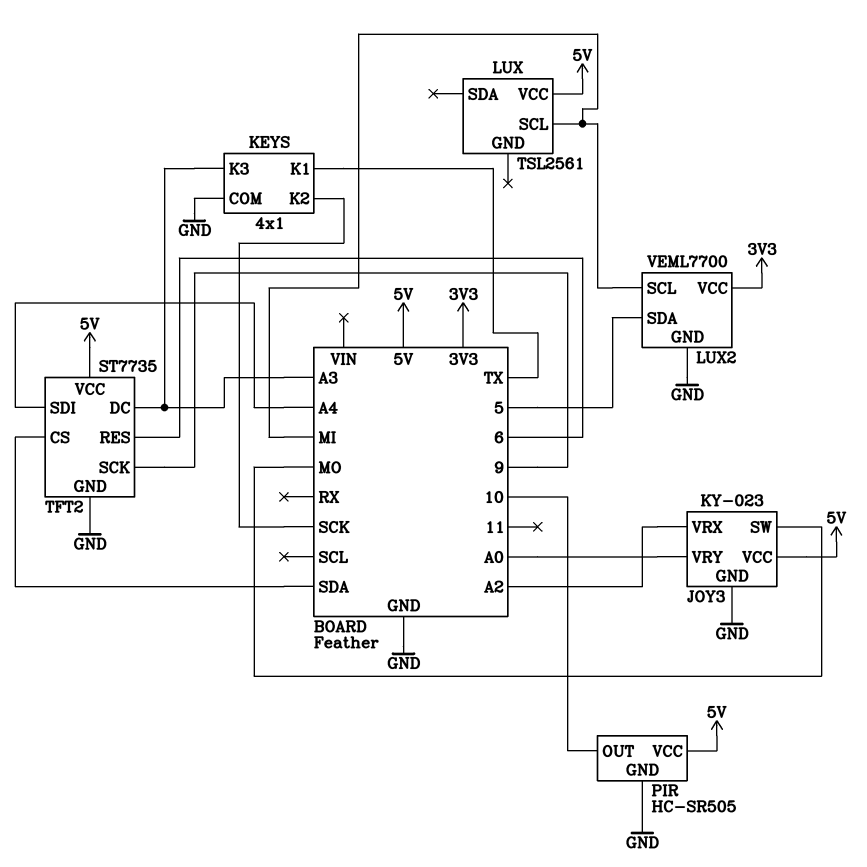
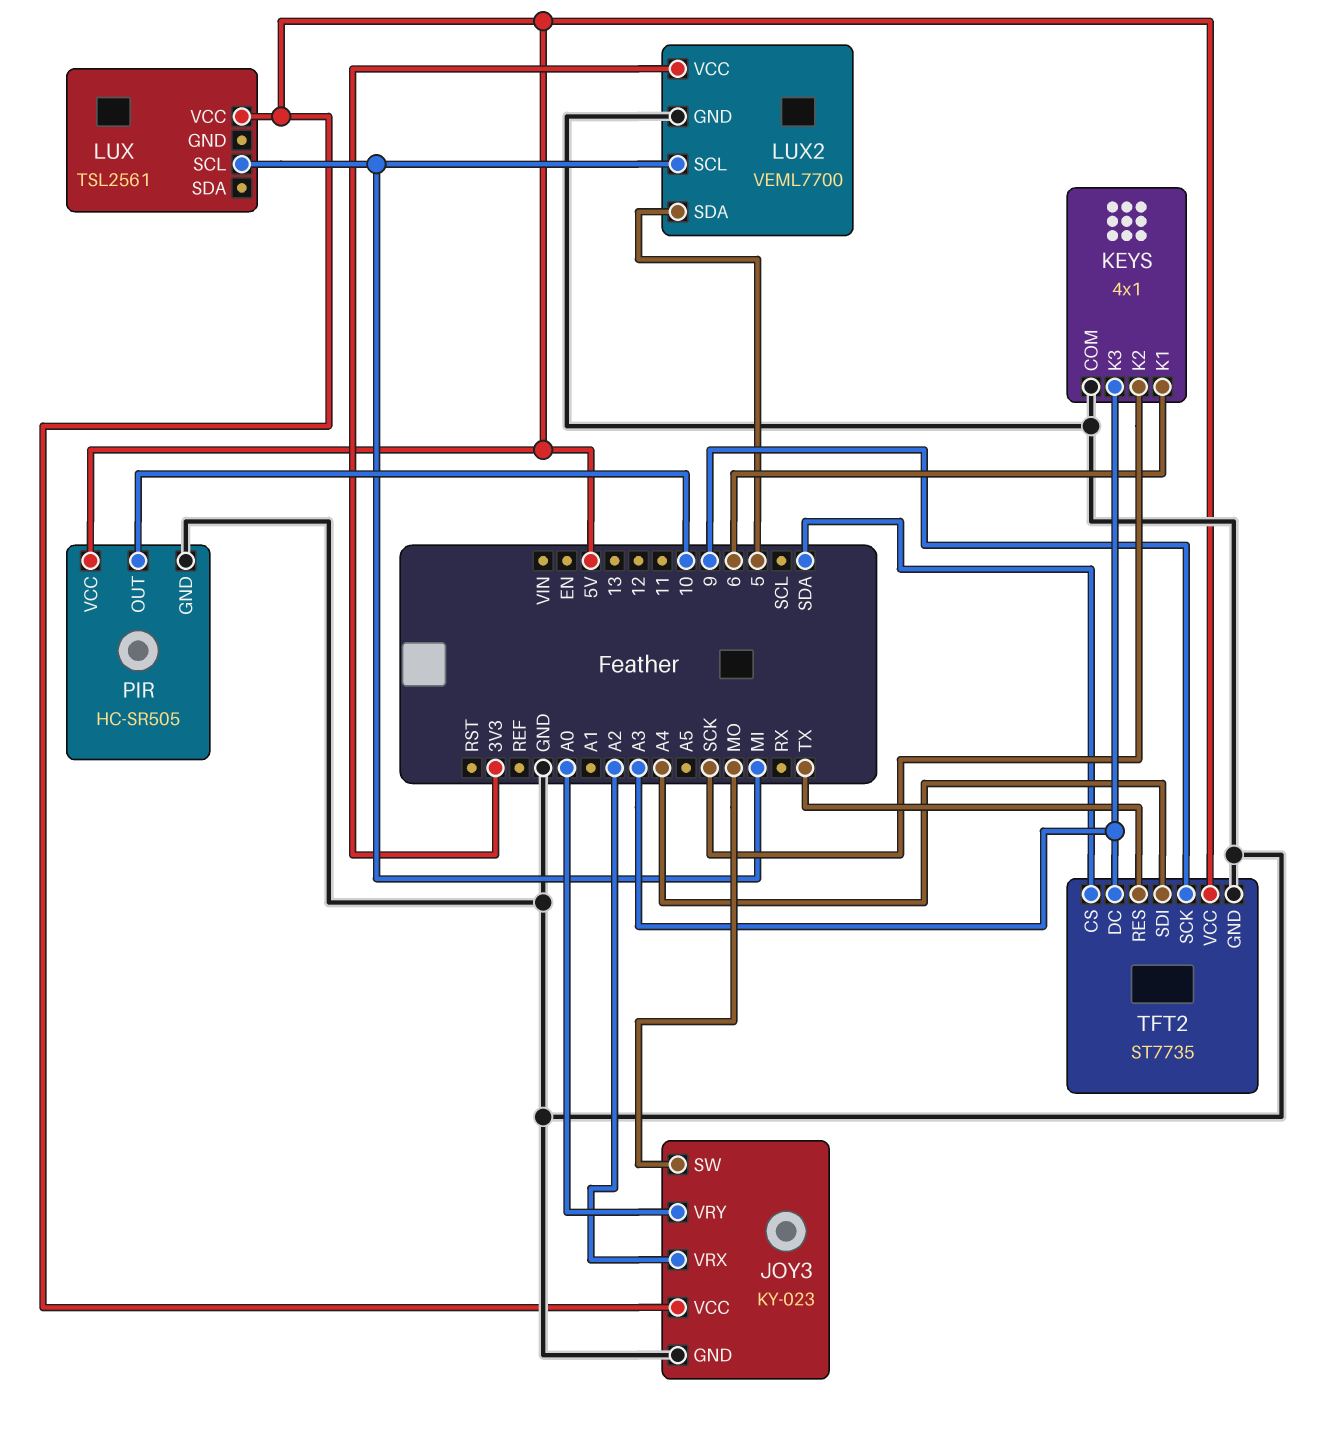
KEYS pin K1: TX -> 6
TFT2 pin RES: 6 -> TX

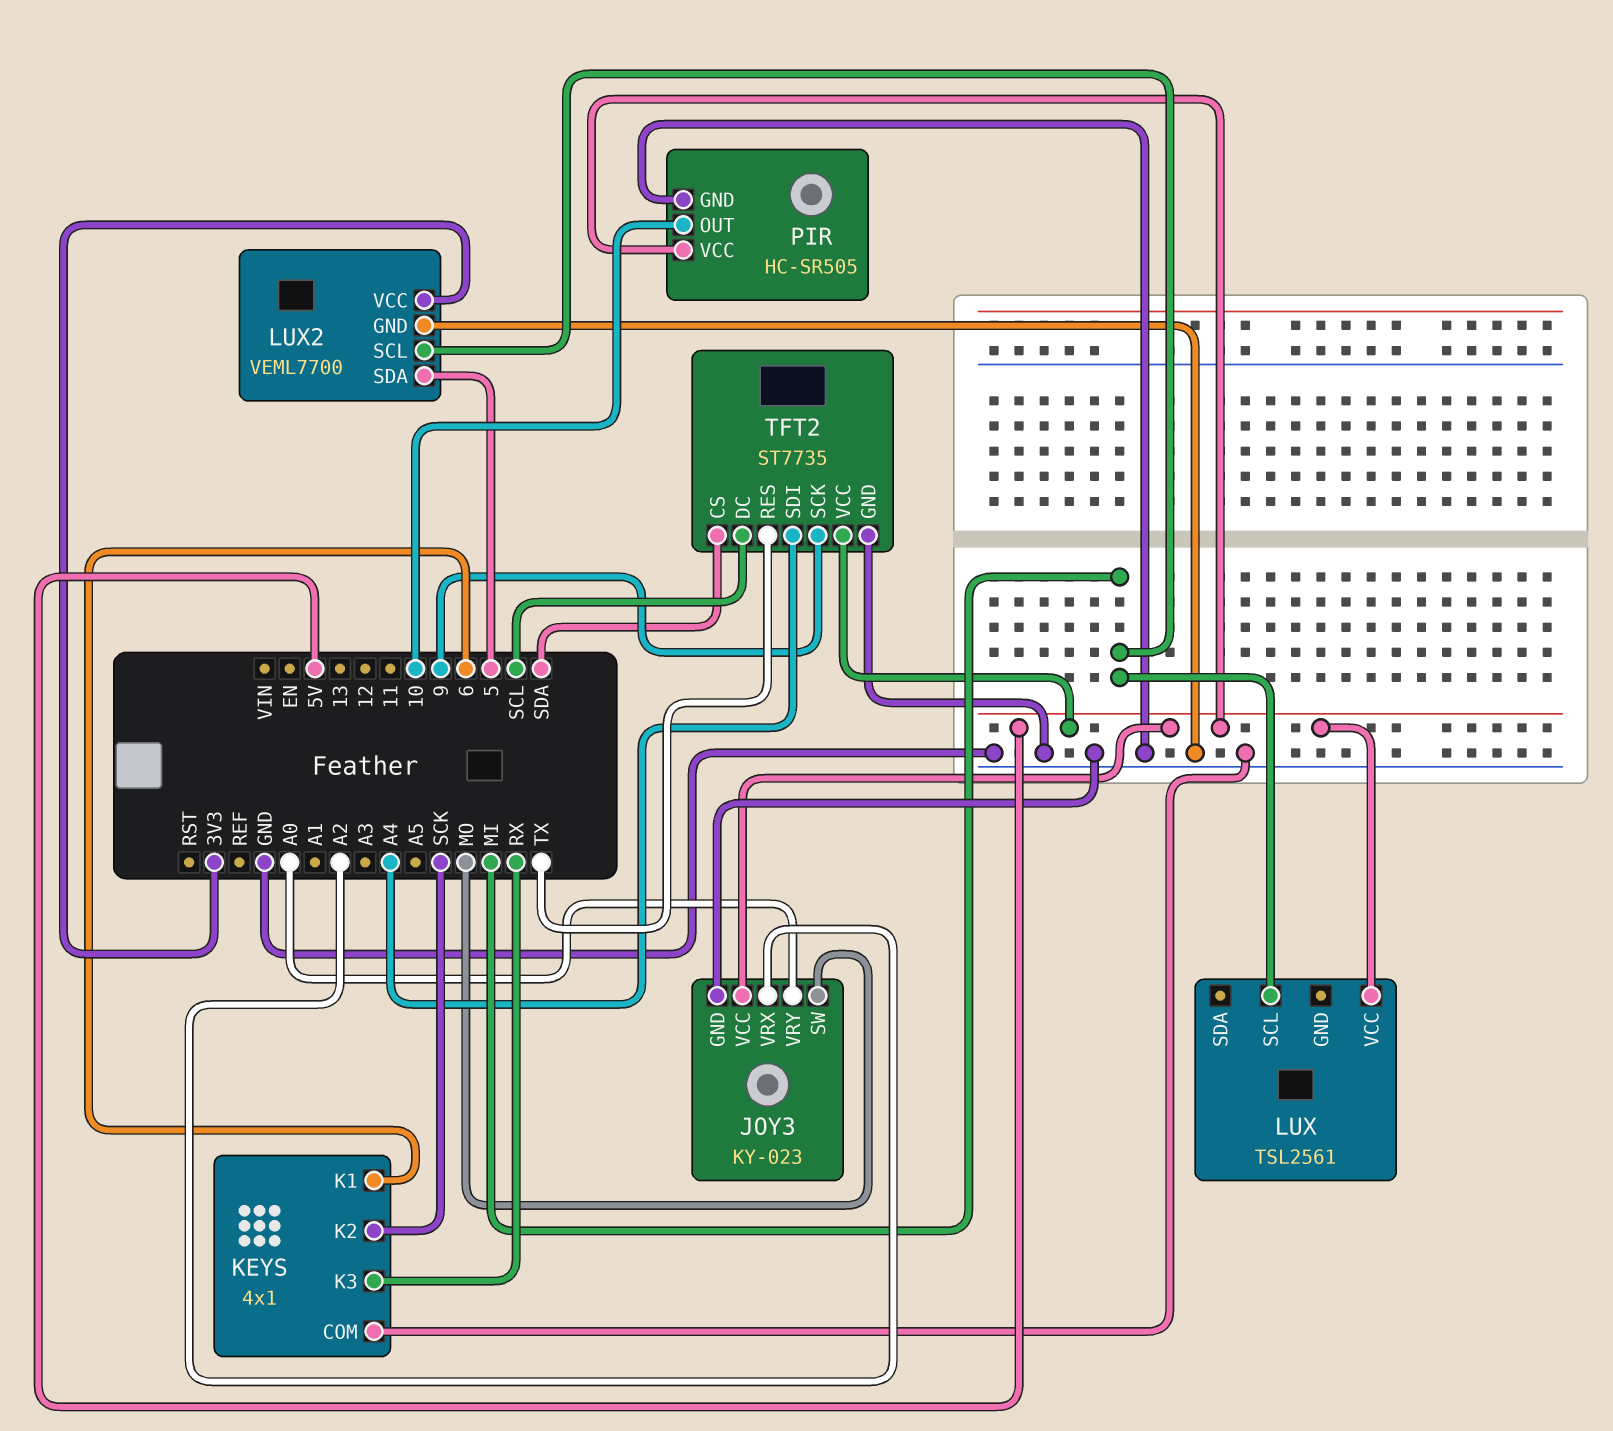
KEYS pin K3: A3 -> RX
TFT2 pin DC: A3 -> SCL

